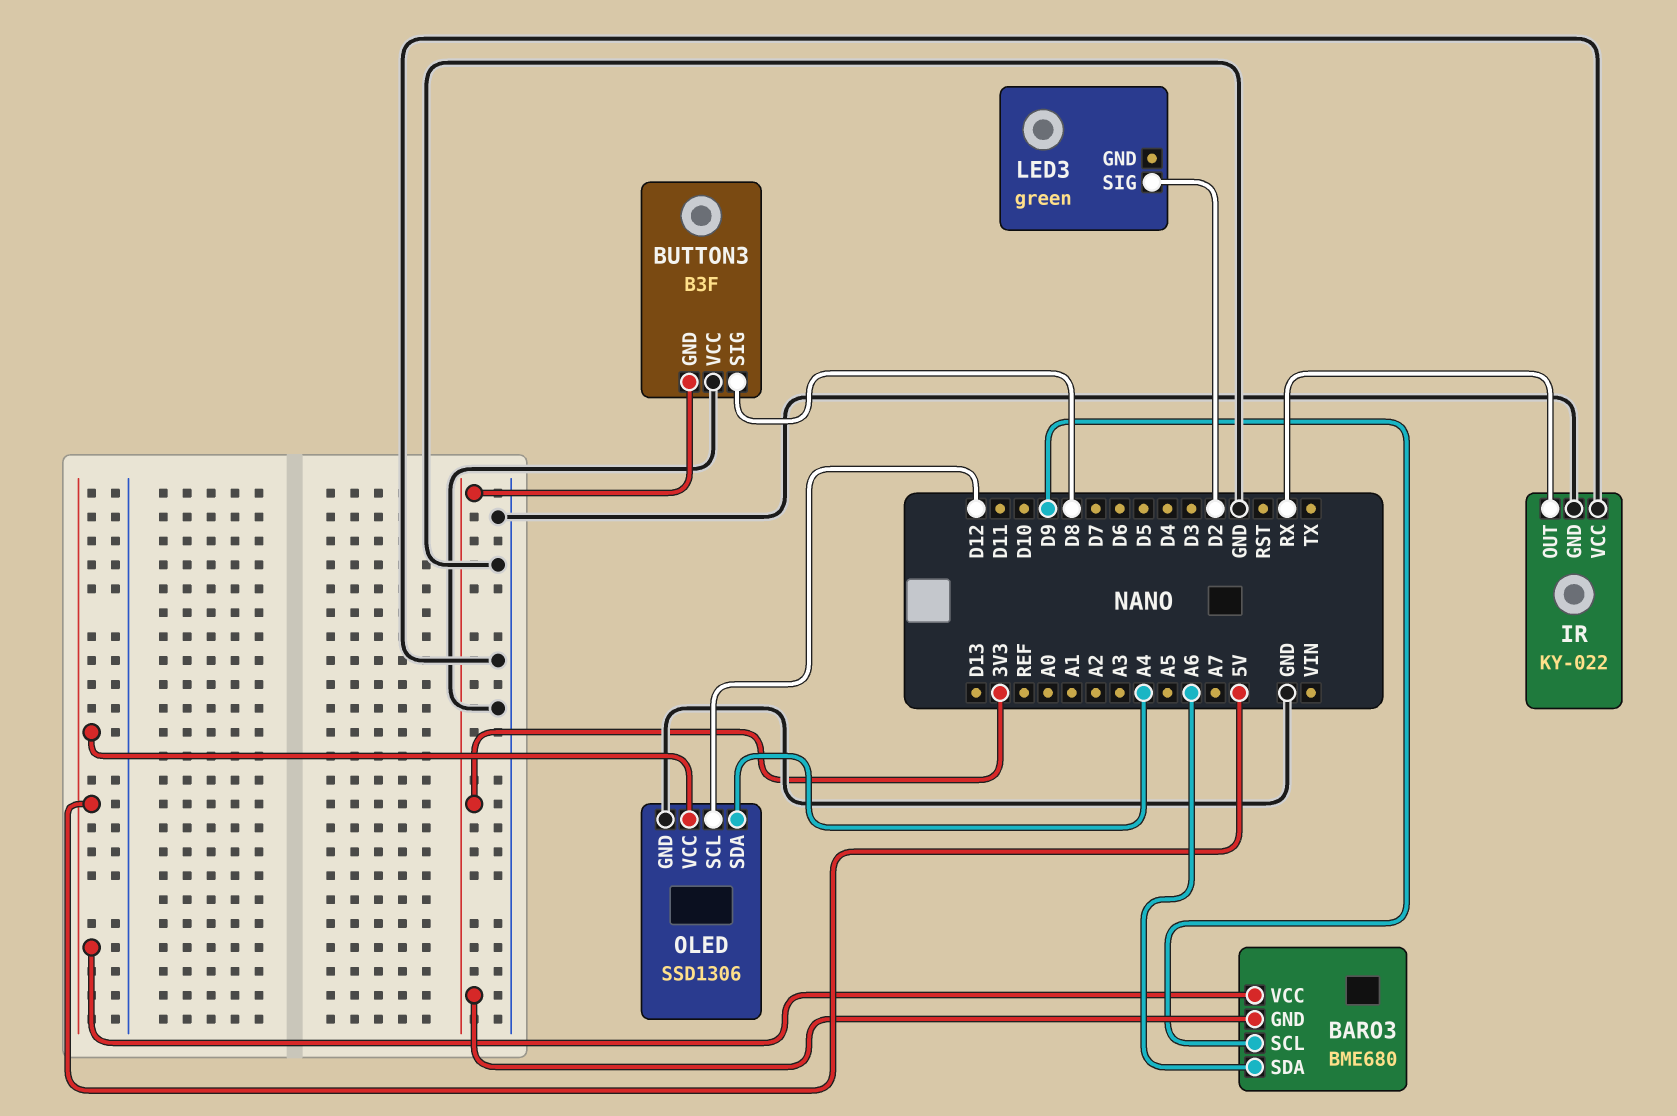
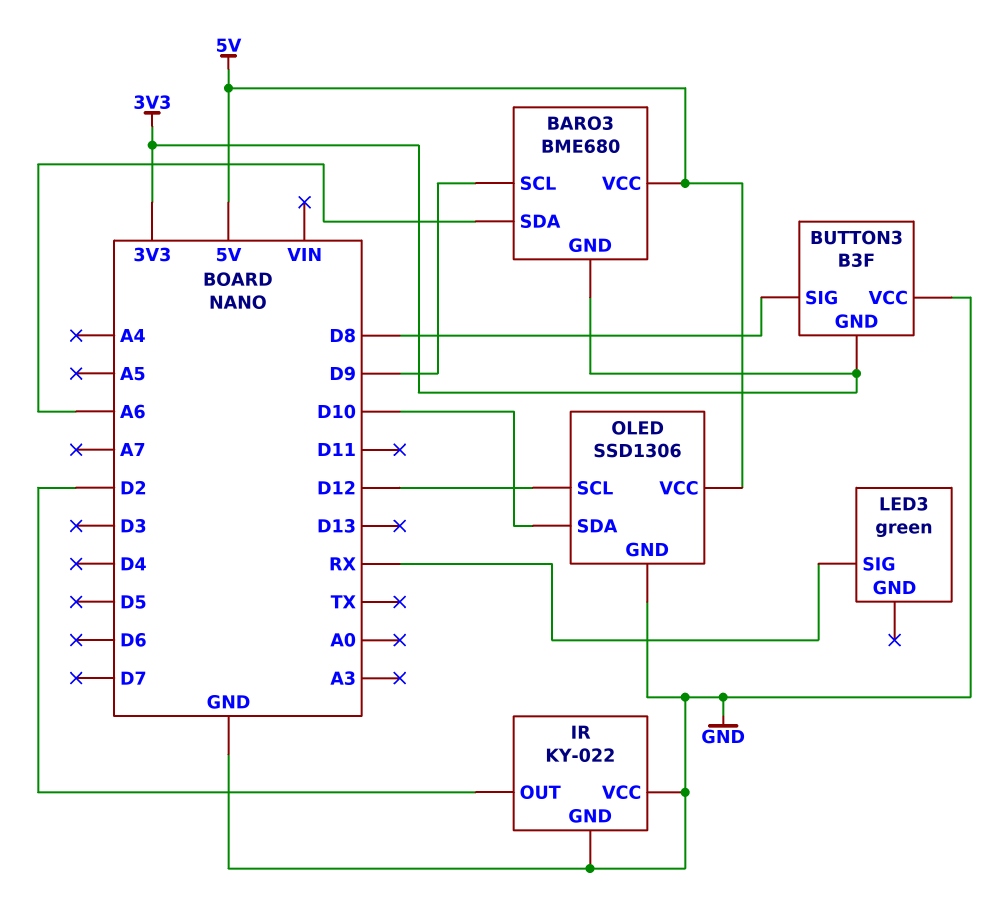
IR pin OUT: RX -> D2
LED3 pin SIG: D2 -> RX
OLED pin SDA: A4 -> D10

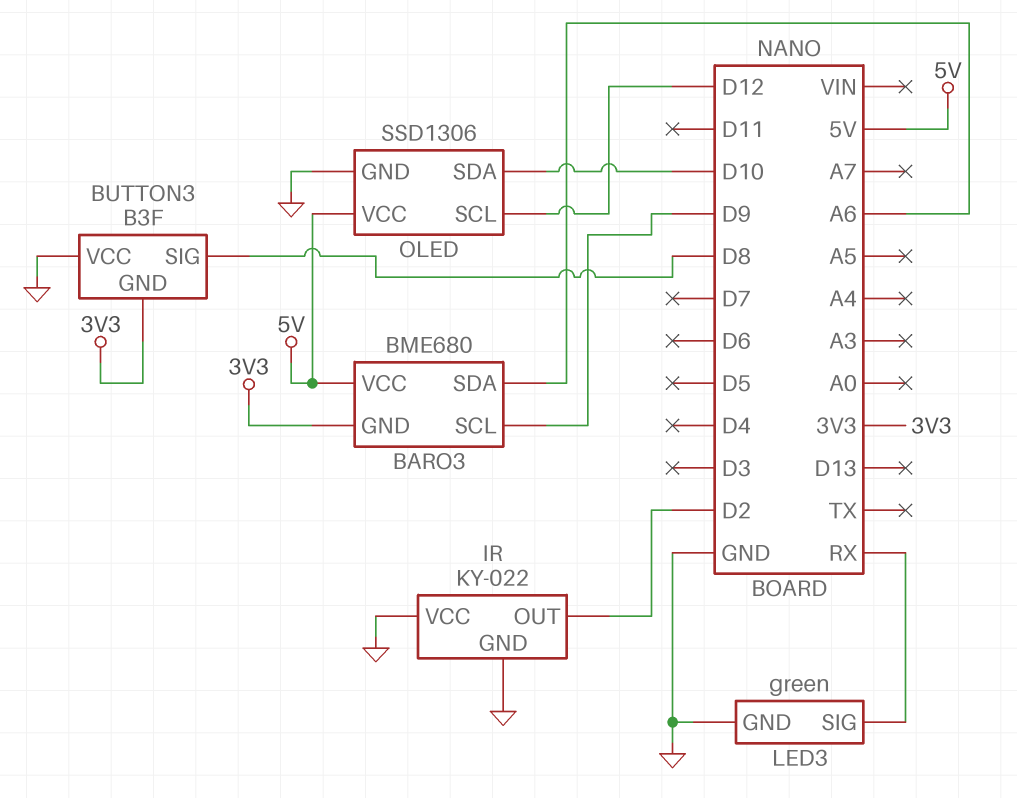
LED3 pin GND: none -> GND

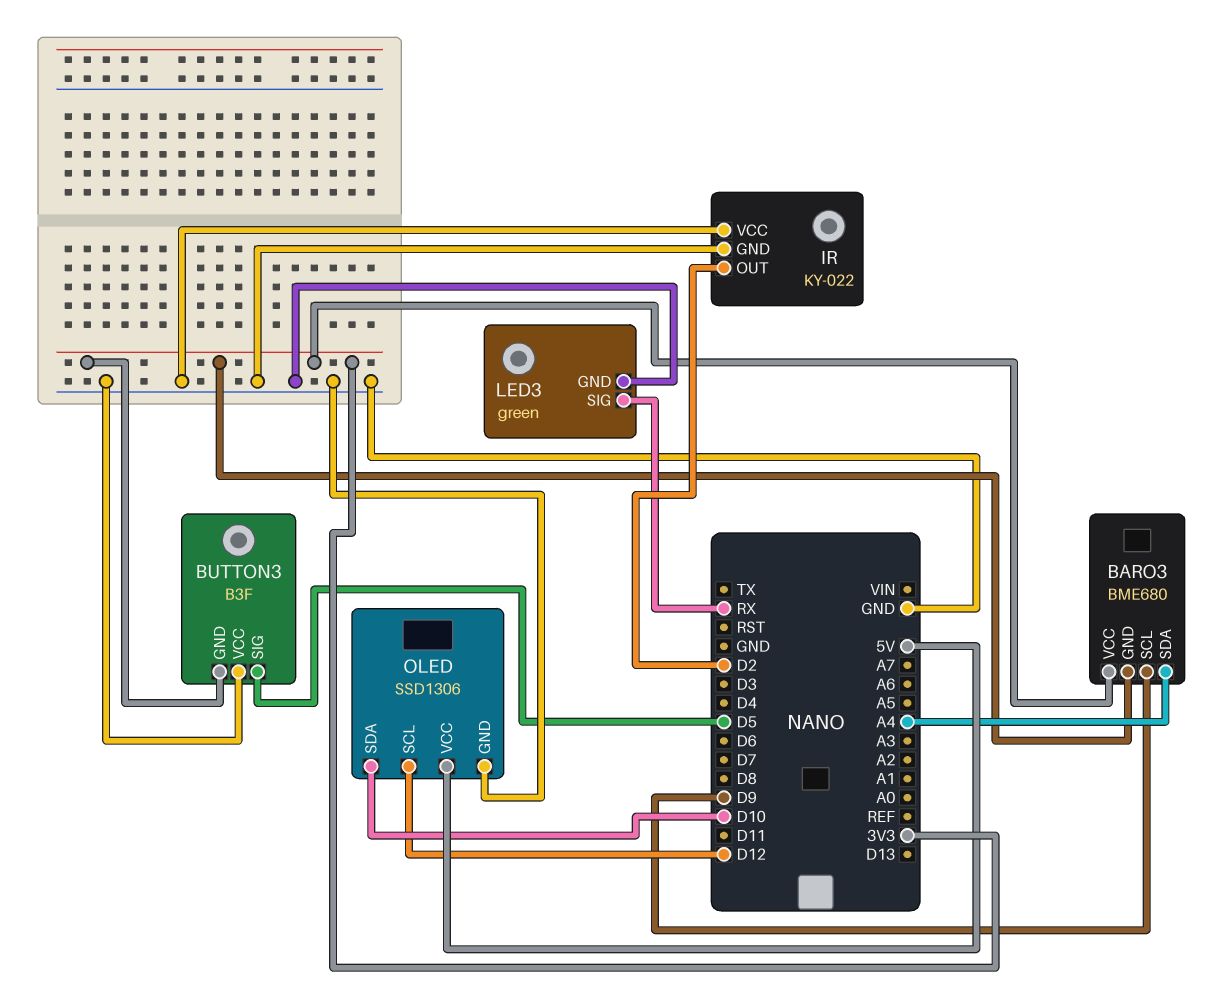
BARO3 pin SDA: A6 -> A4
BARO3 pin VCC: 5V -> 3V3
BUTTON3 pin SIG: D8 -> D5

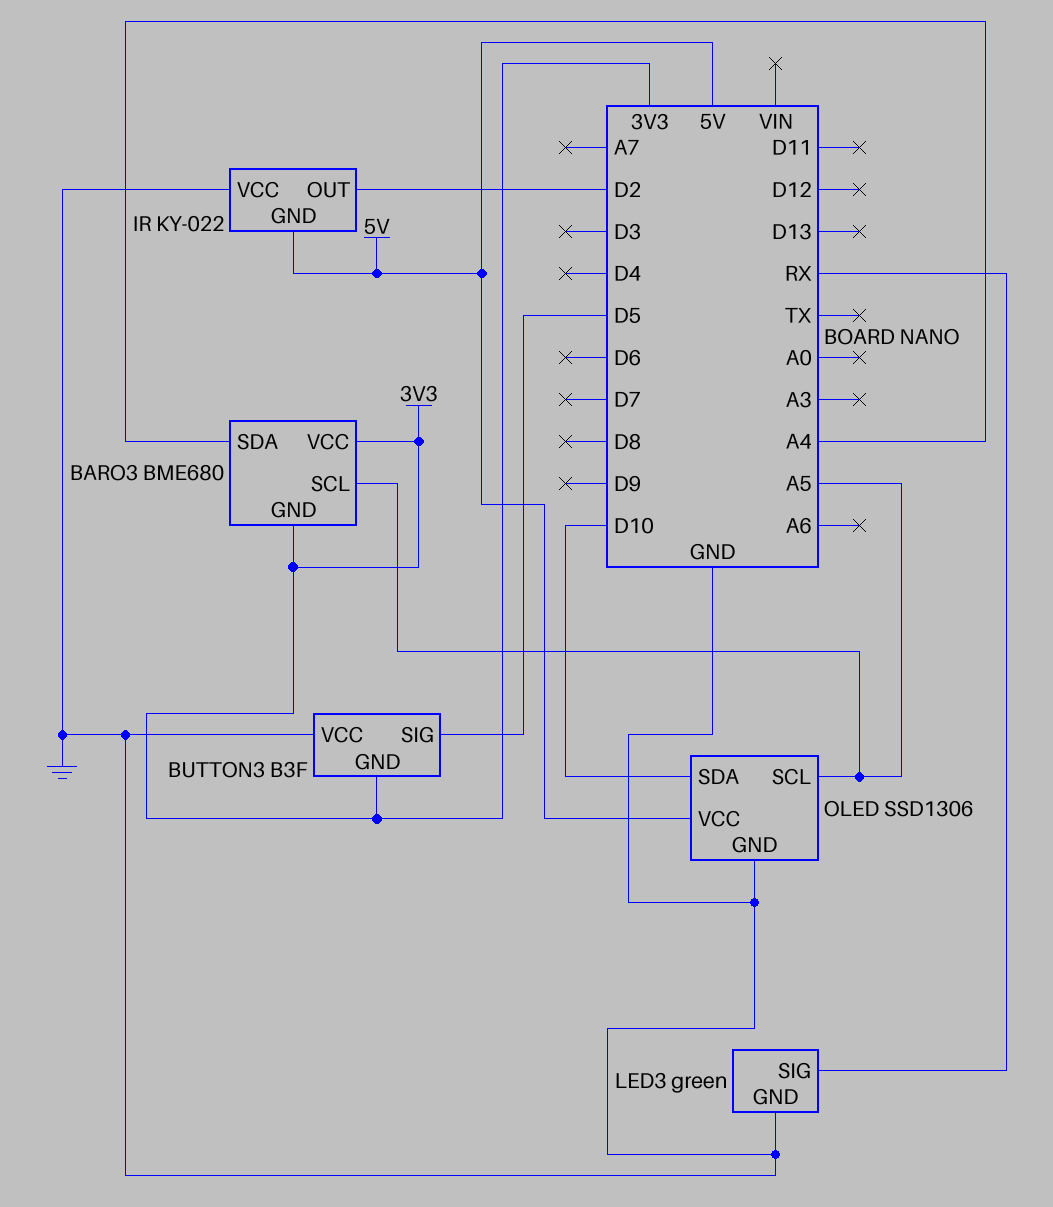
BARO3 pin SCL: D9 -> A5
IR pin GND: GND -> 5V
OLED pin SCL: D12 -> A5

